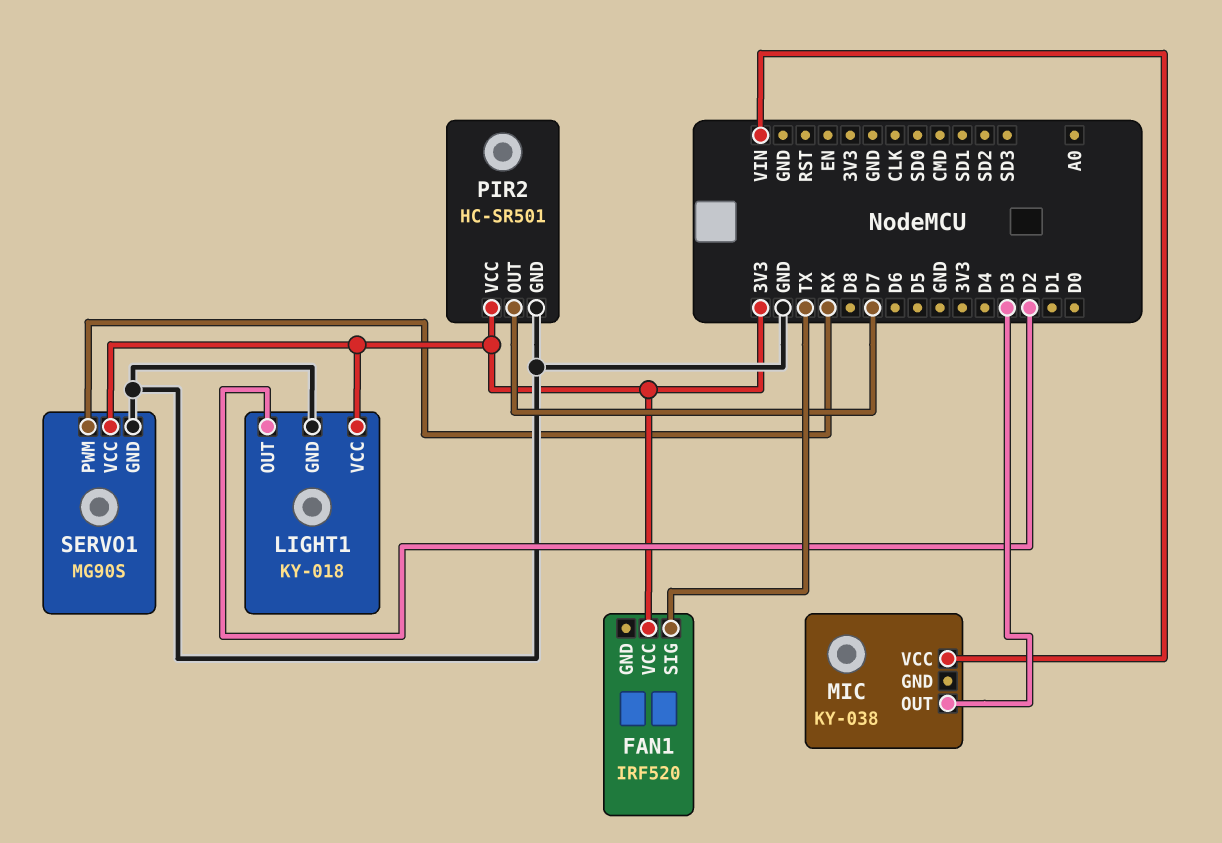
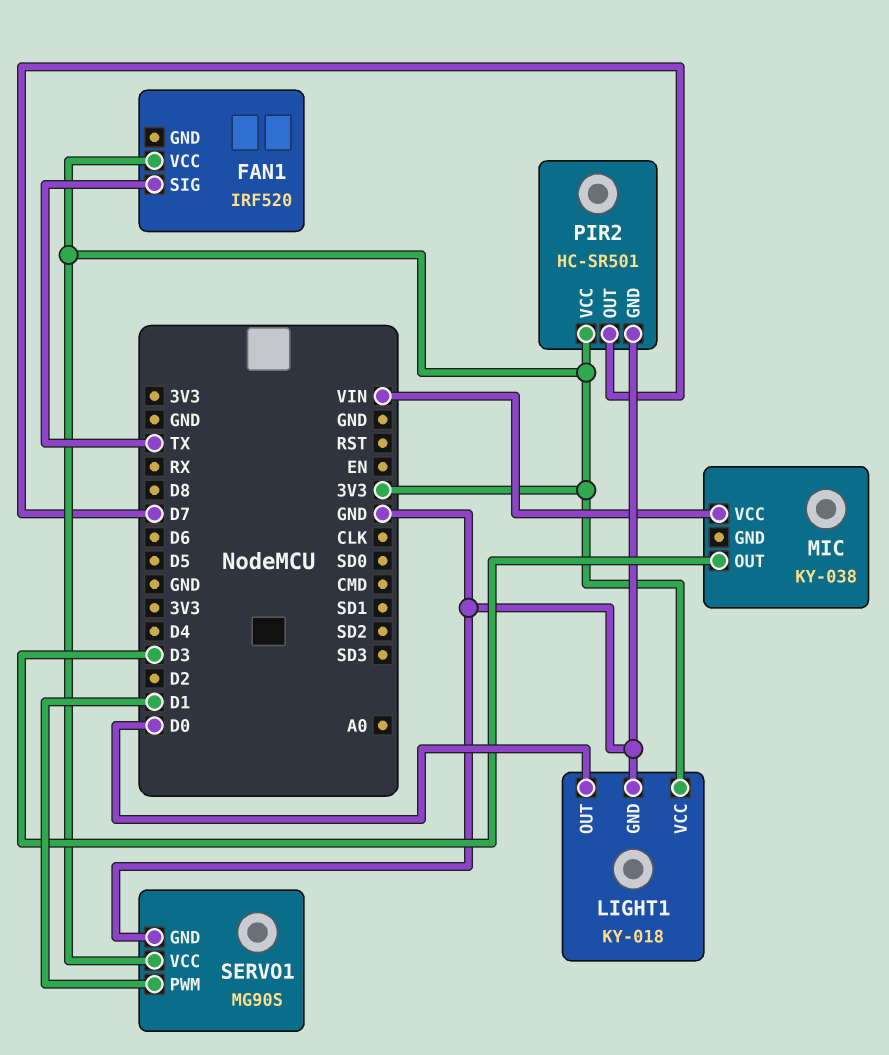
LIGHT1 pin OUT: D2 -> D0
SERVO1 pin PWM: RX -> D1

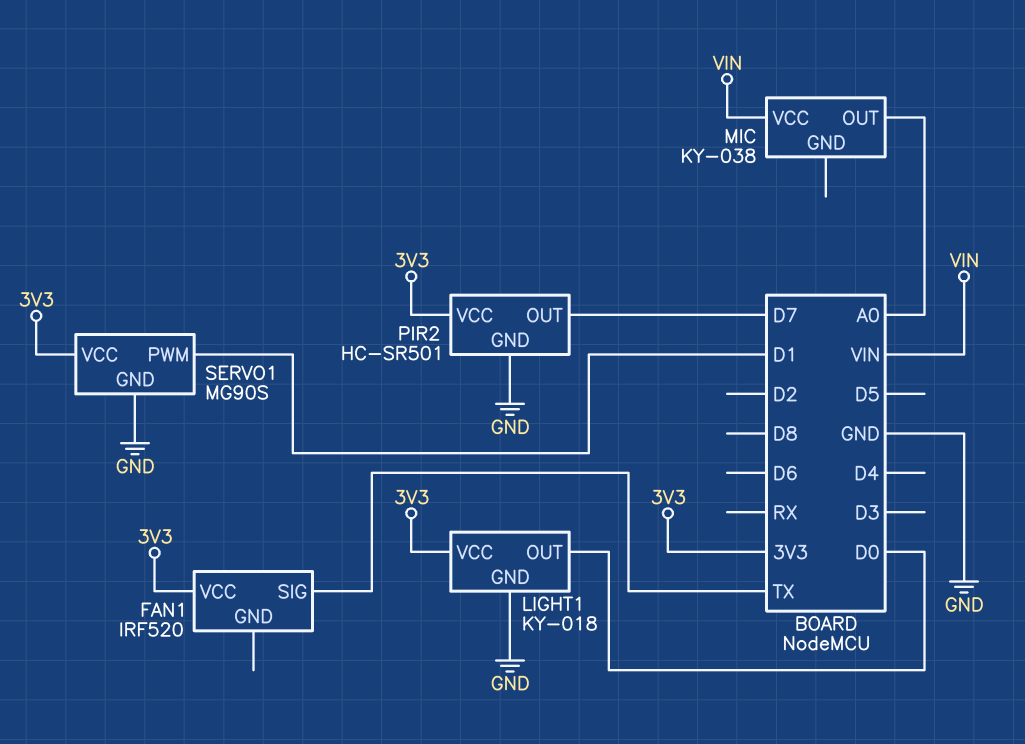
MIC pin OUT: D3 -> A0

